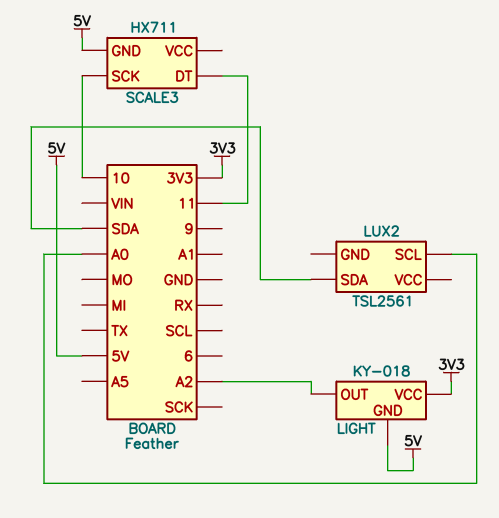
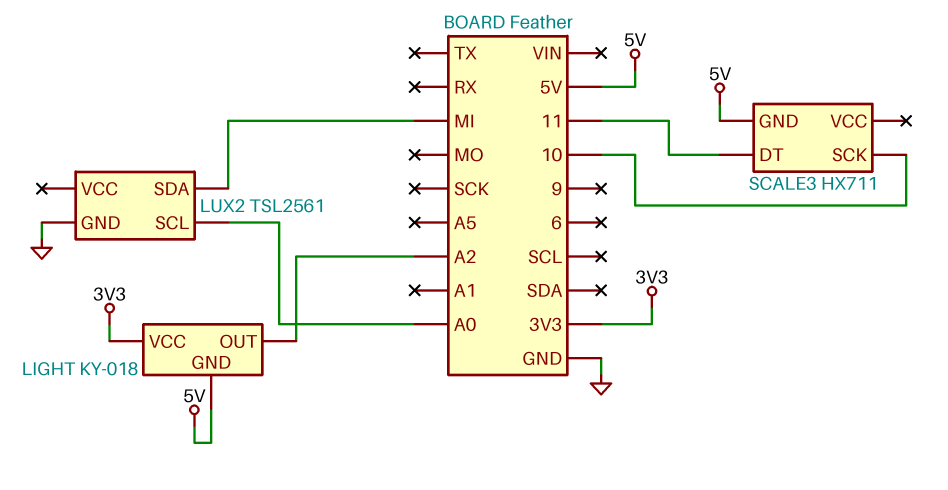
LUX2 pin GND: none -> GND
LUX2 pin SDA: SDA -> MI

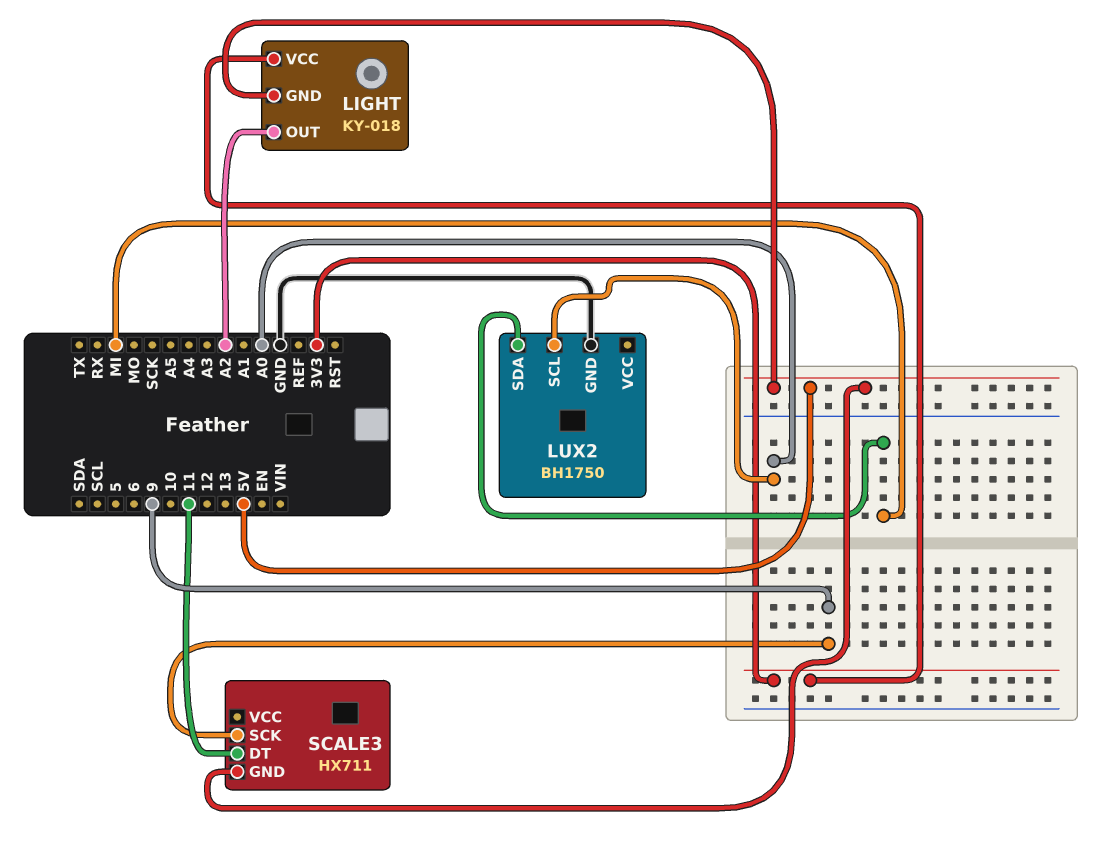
LUX2: TSL2561 -> BH1750
SCALE3 pin SCK: 10 -> 9

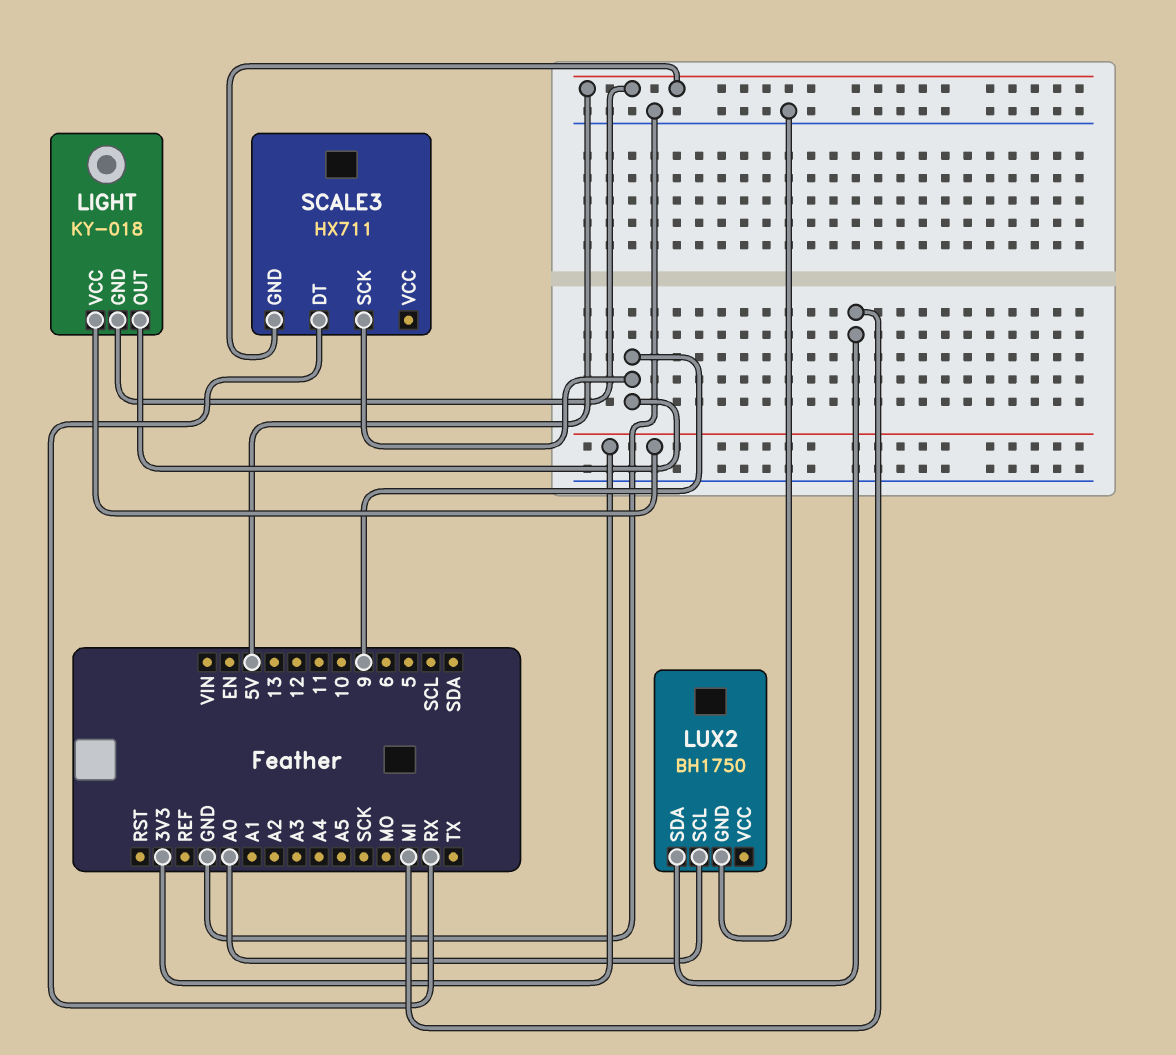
LIGHT pin OUT: A2 -> 9
SCALE3 pin DT: 11 -> RX

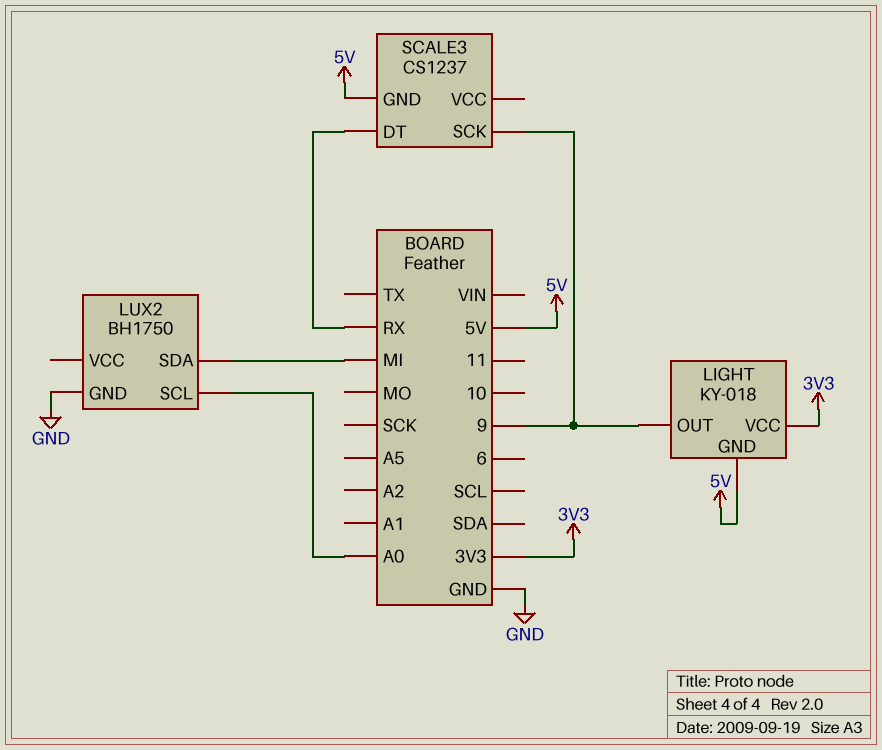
SCALE3: HX711 -> CS1237

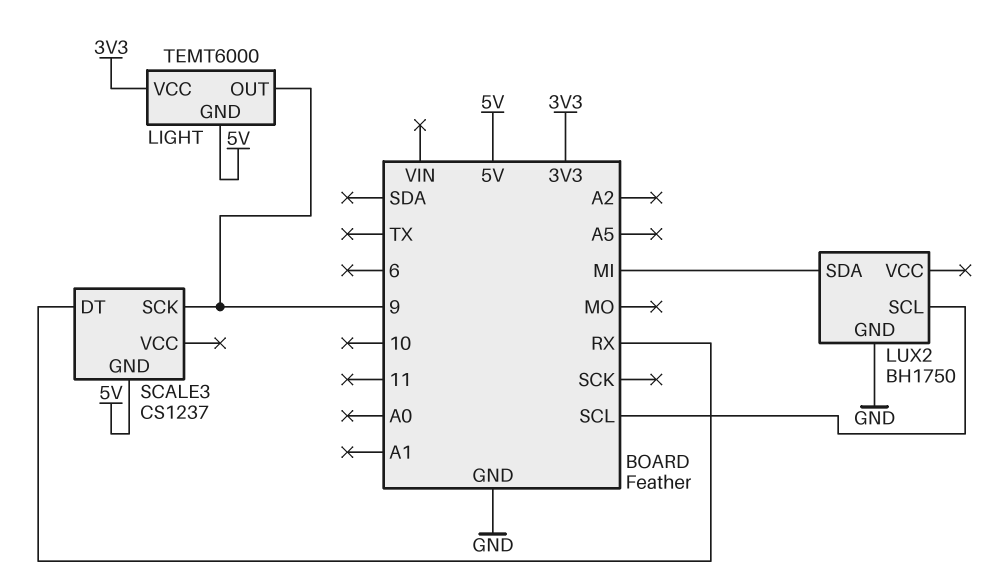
LIGHT: KY-018 -> TEMT6000
LUX2 pin SCL: A0 -> SCL

